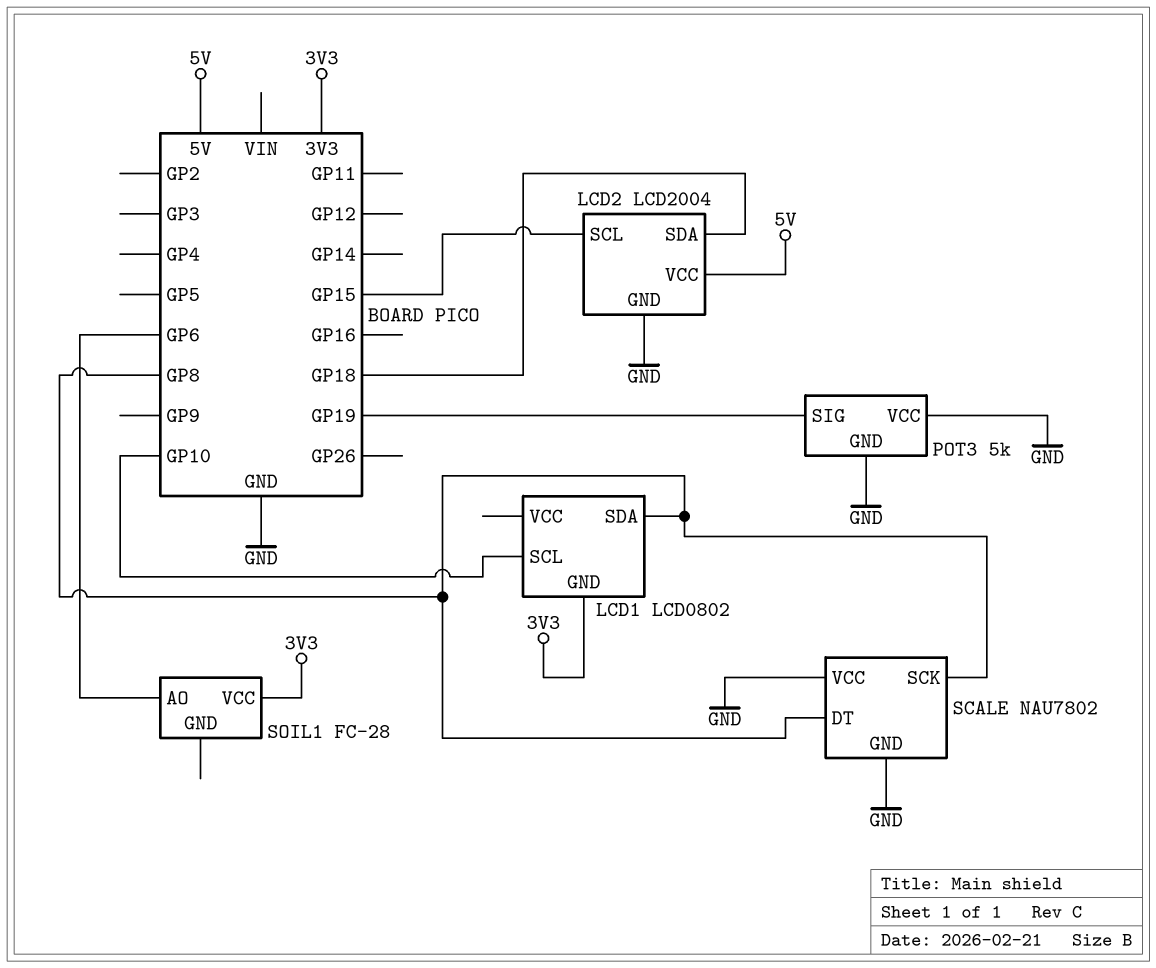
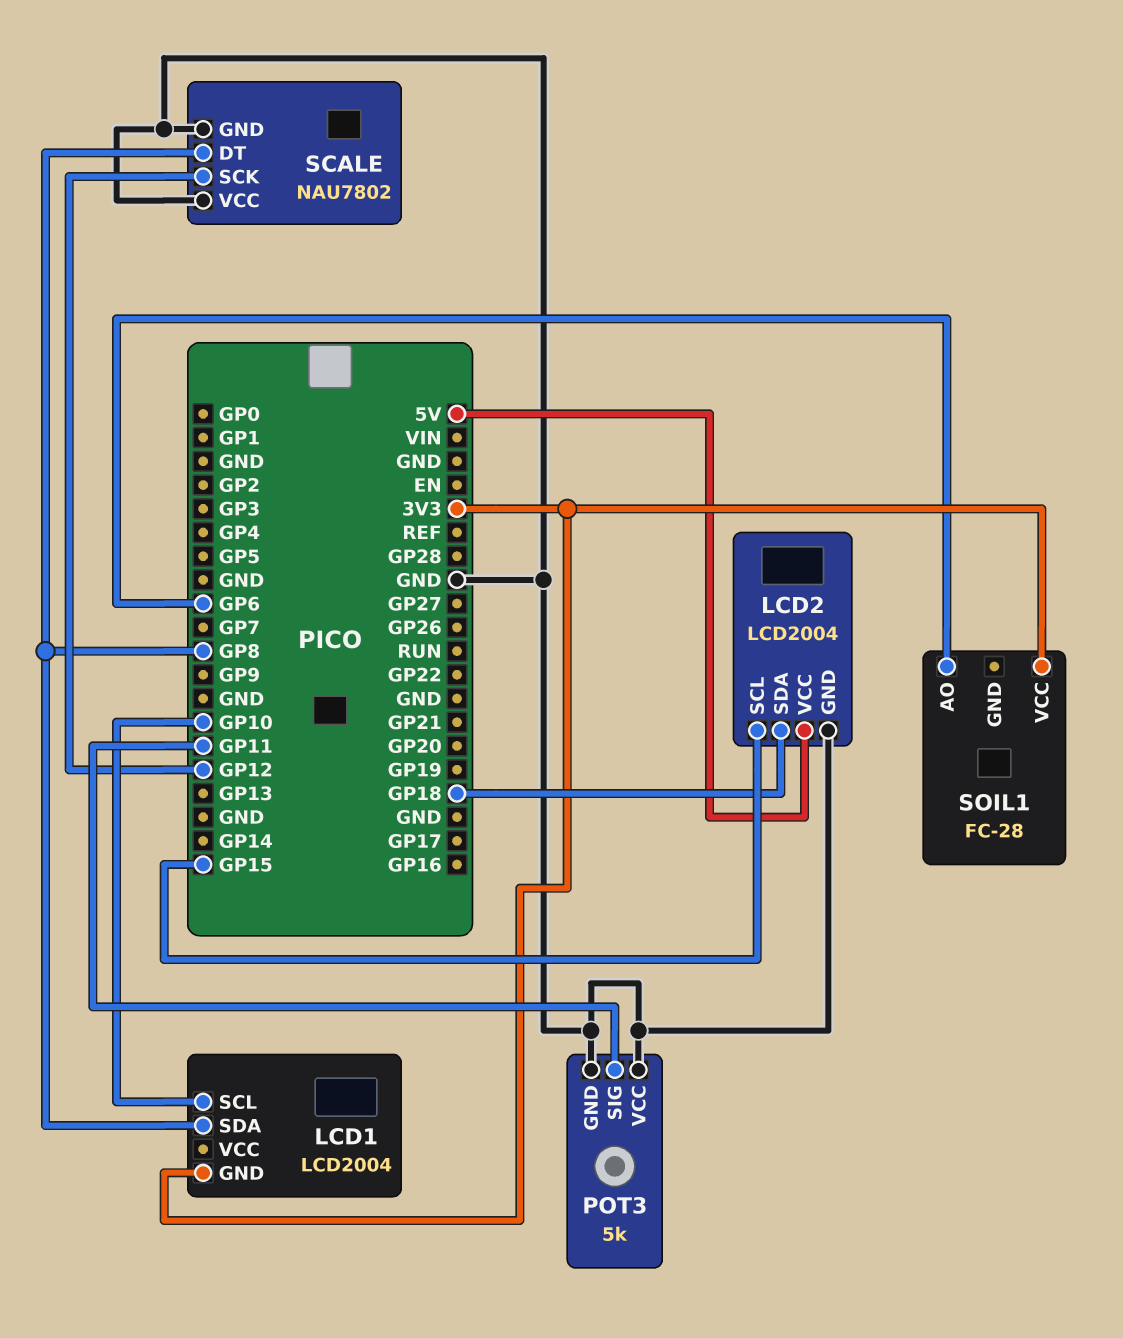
LCD1: LCD0802 -> LCD2004
POT3 pin SIG: GP19 -> GP11
SCALE pin SCK: GP8 -> GP12

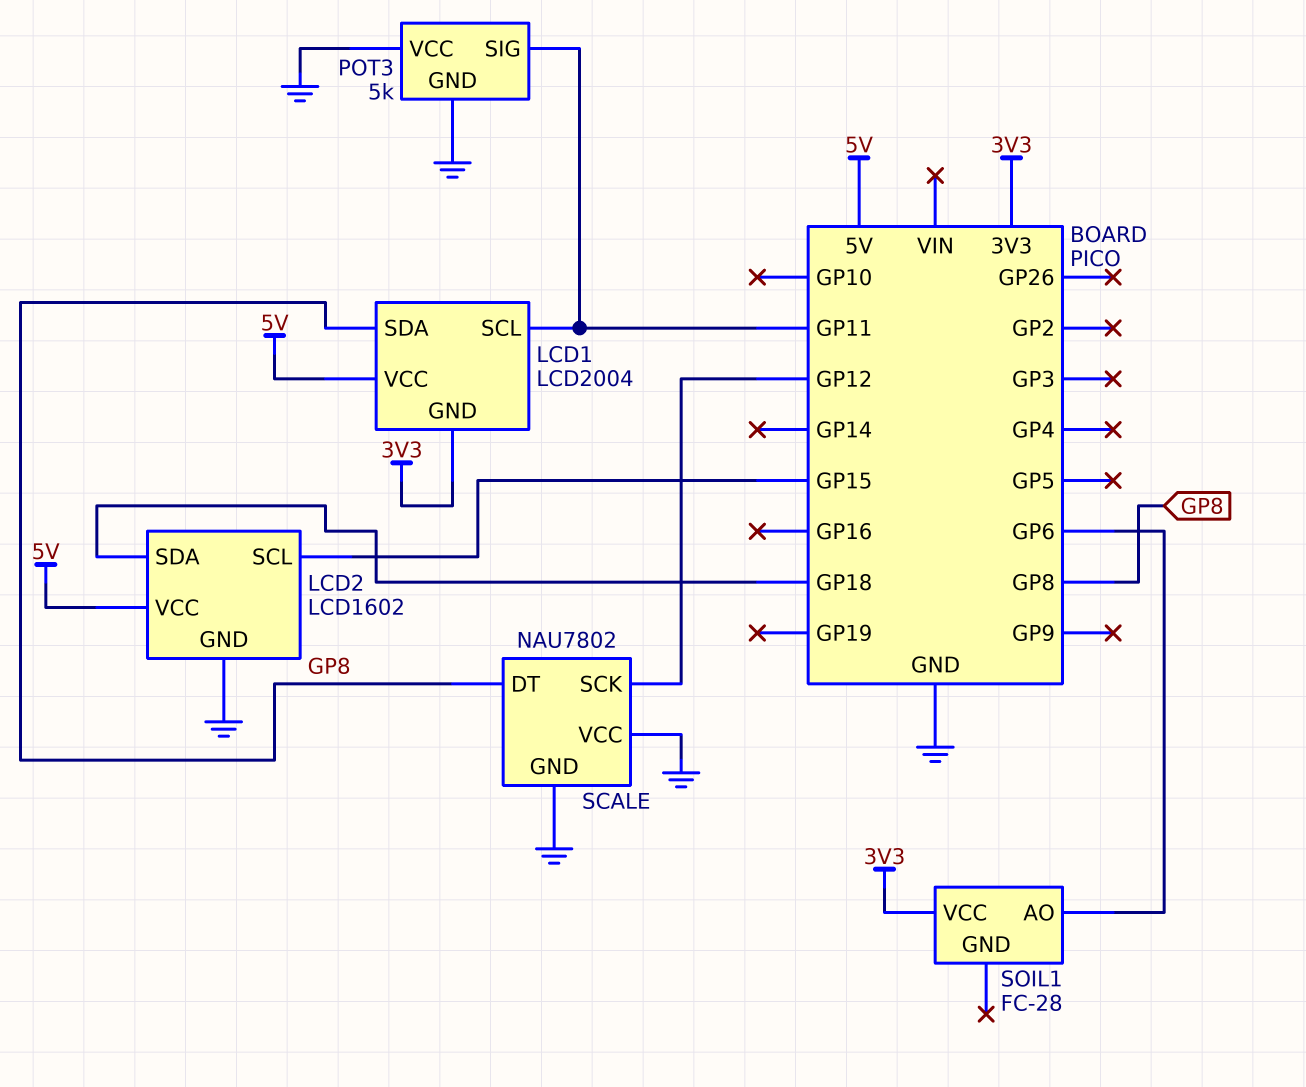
LCD1 pin SCL: GP10 -> GP11
LCD1 pin VCC: none -> 5V
LCD2: LCD2004 -> LCD1602

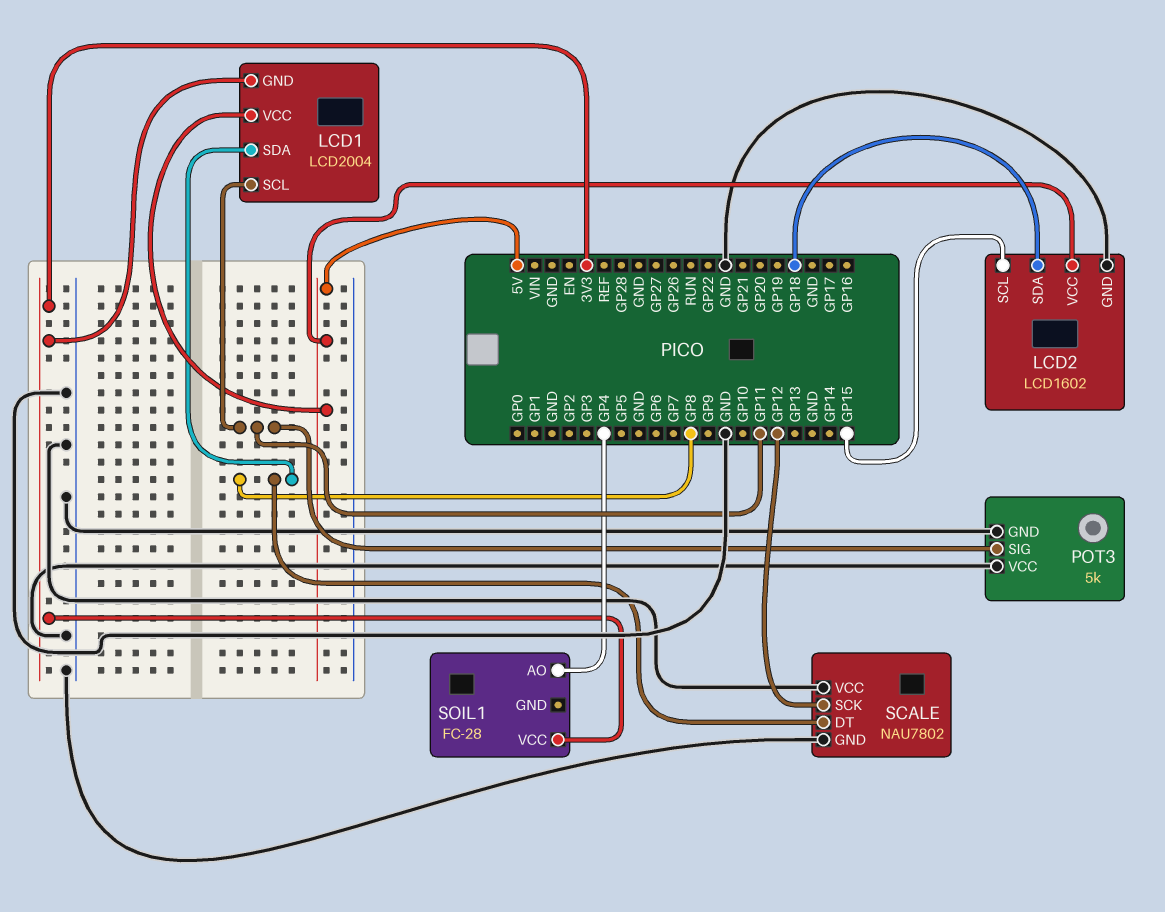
SOIL1 pin AO: GP6 -> GP4

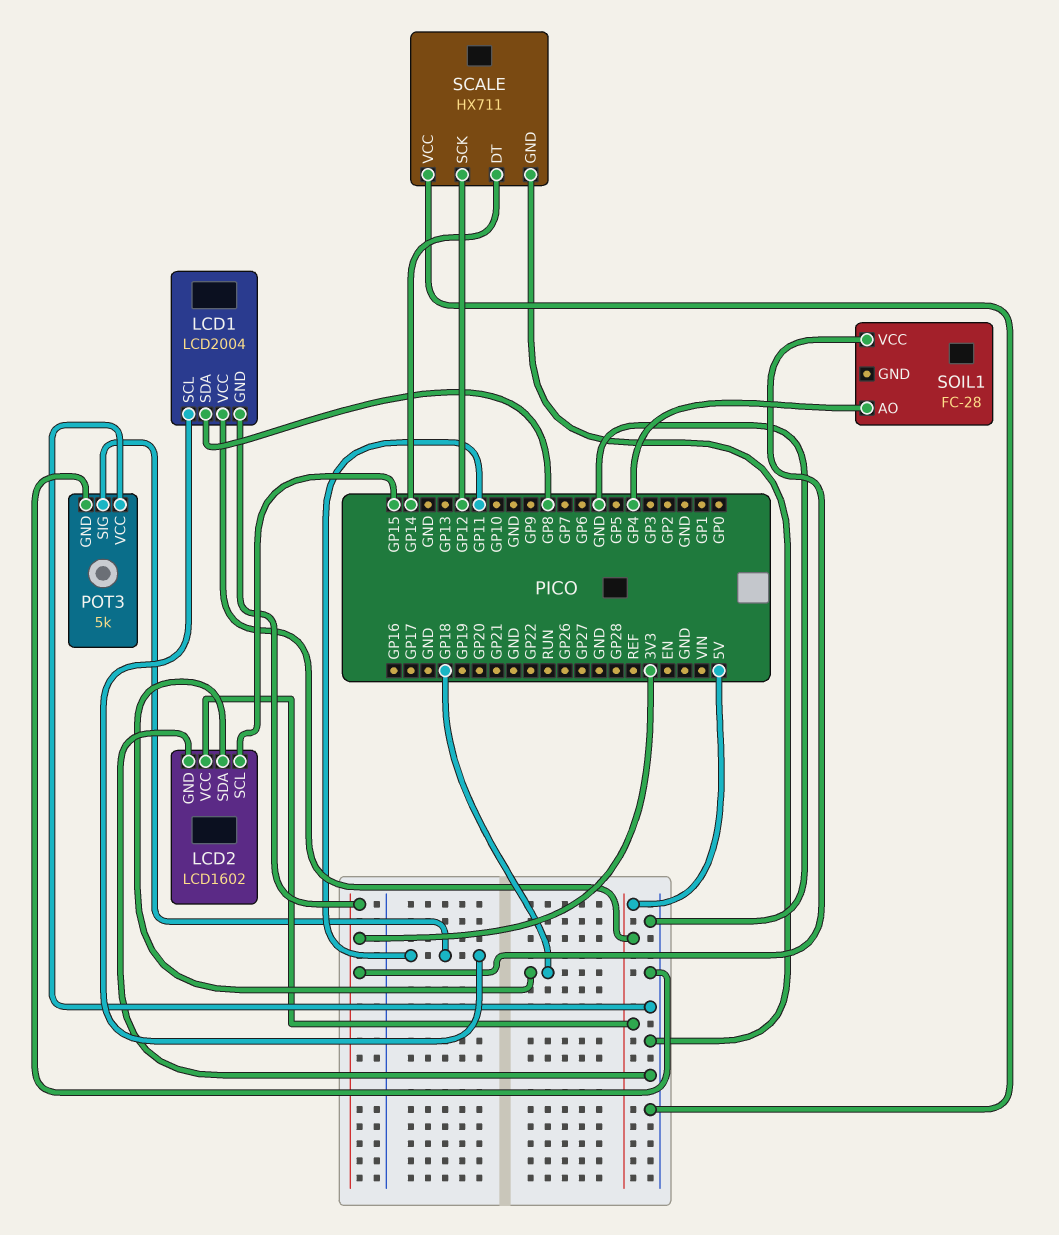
SCALE: NAU7802 -> HX711
SCALE pin DT: GP8 -> GP14

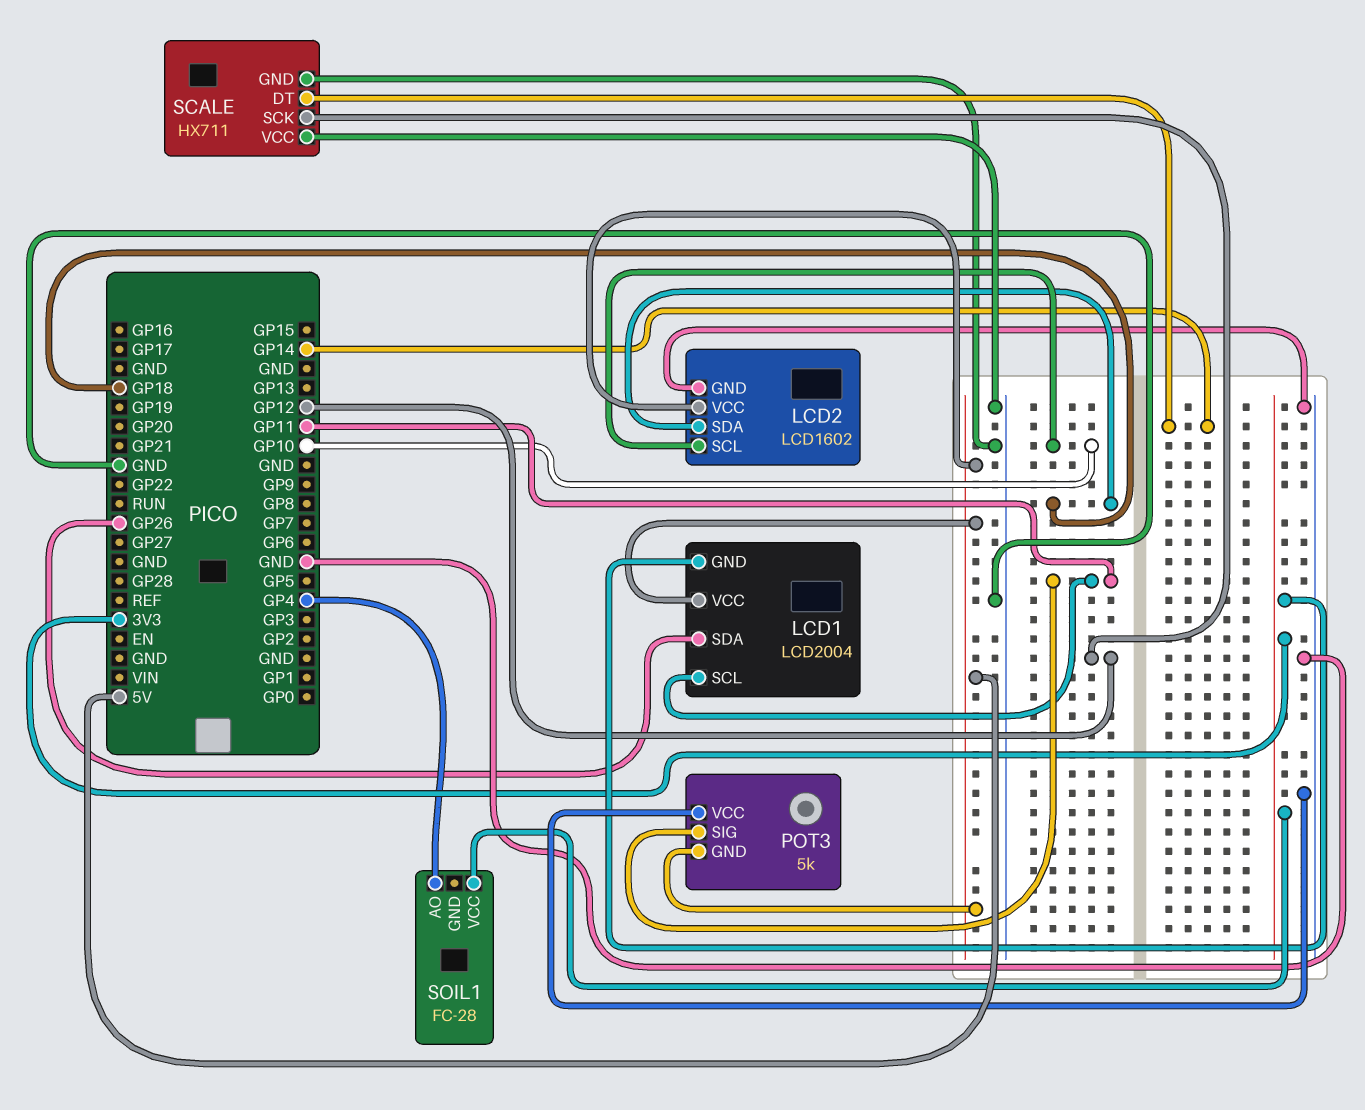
LCD1 pin SDA: GP8 -> GP26
LCD2 pin SCL: GP15 -> GP10
POT3 pin GND: GND -> 5V

